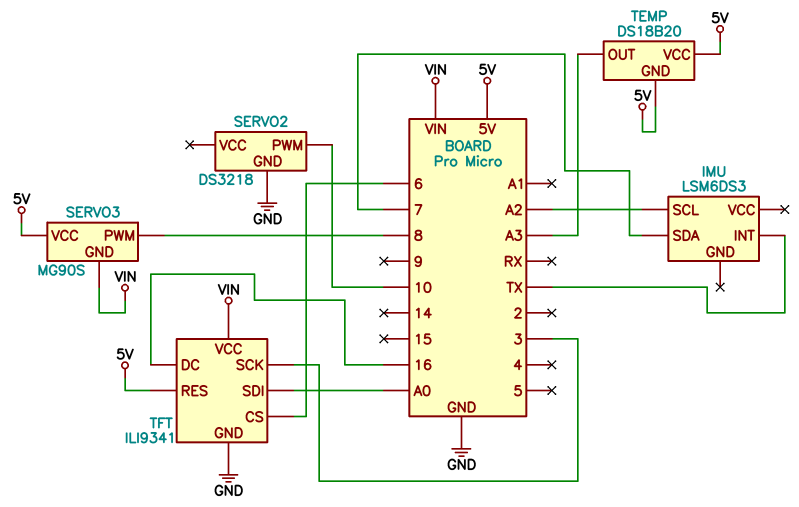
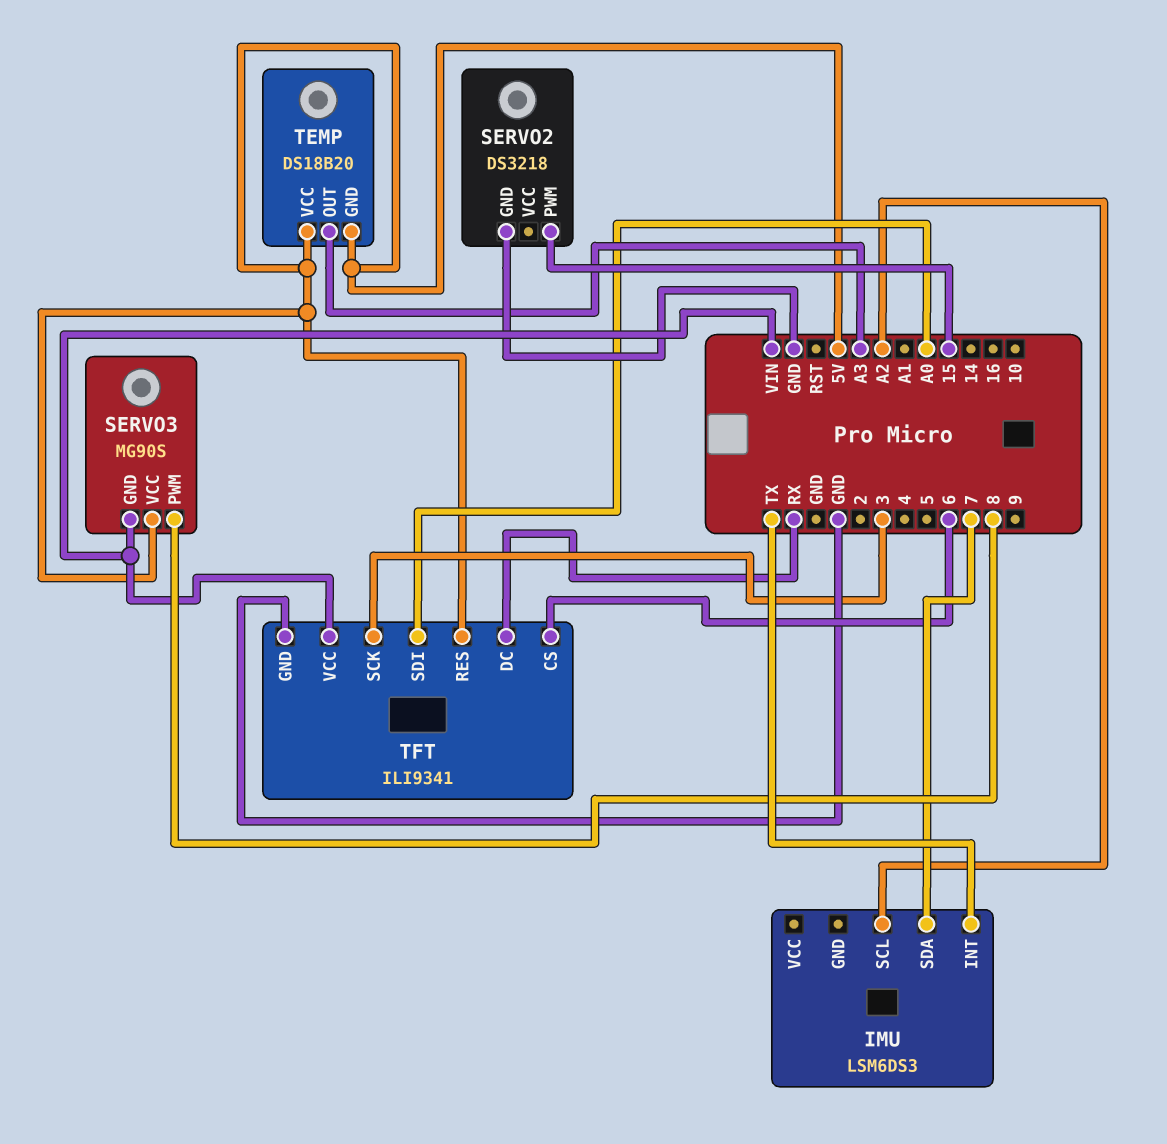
SERVO2 pin PWM: 10 -> 15
TFT pin DC: 16 -> RX

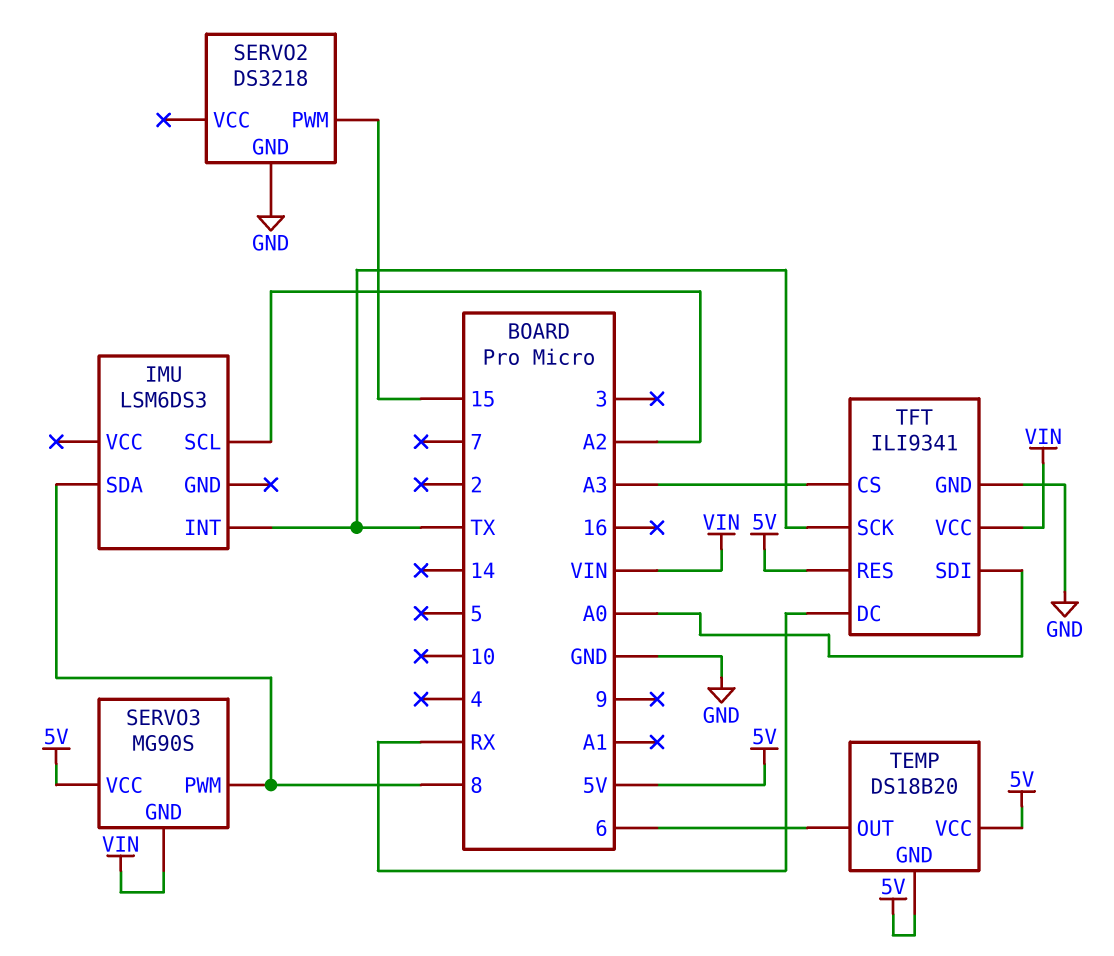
IMU pin SDA: 7 -> 8
TEMP pin OUT: A3 -> 6
TFT pin CS: 6 -> A3
TFT pin SCK: 3 -> TX

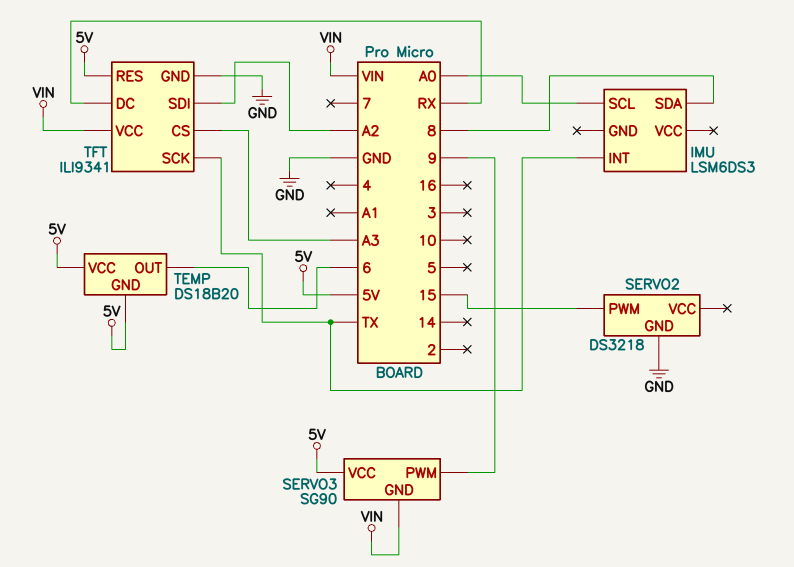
IMU pin SCL: A2 -> A0
SERVO3: MG90S -> SG90
SERVO3 pin PWM: 8 -> 9
TFT pin SDI: A0 -> A2

